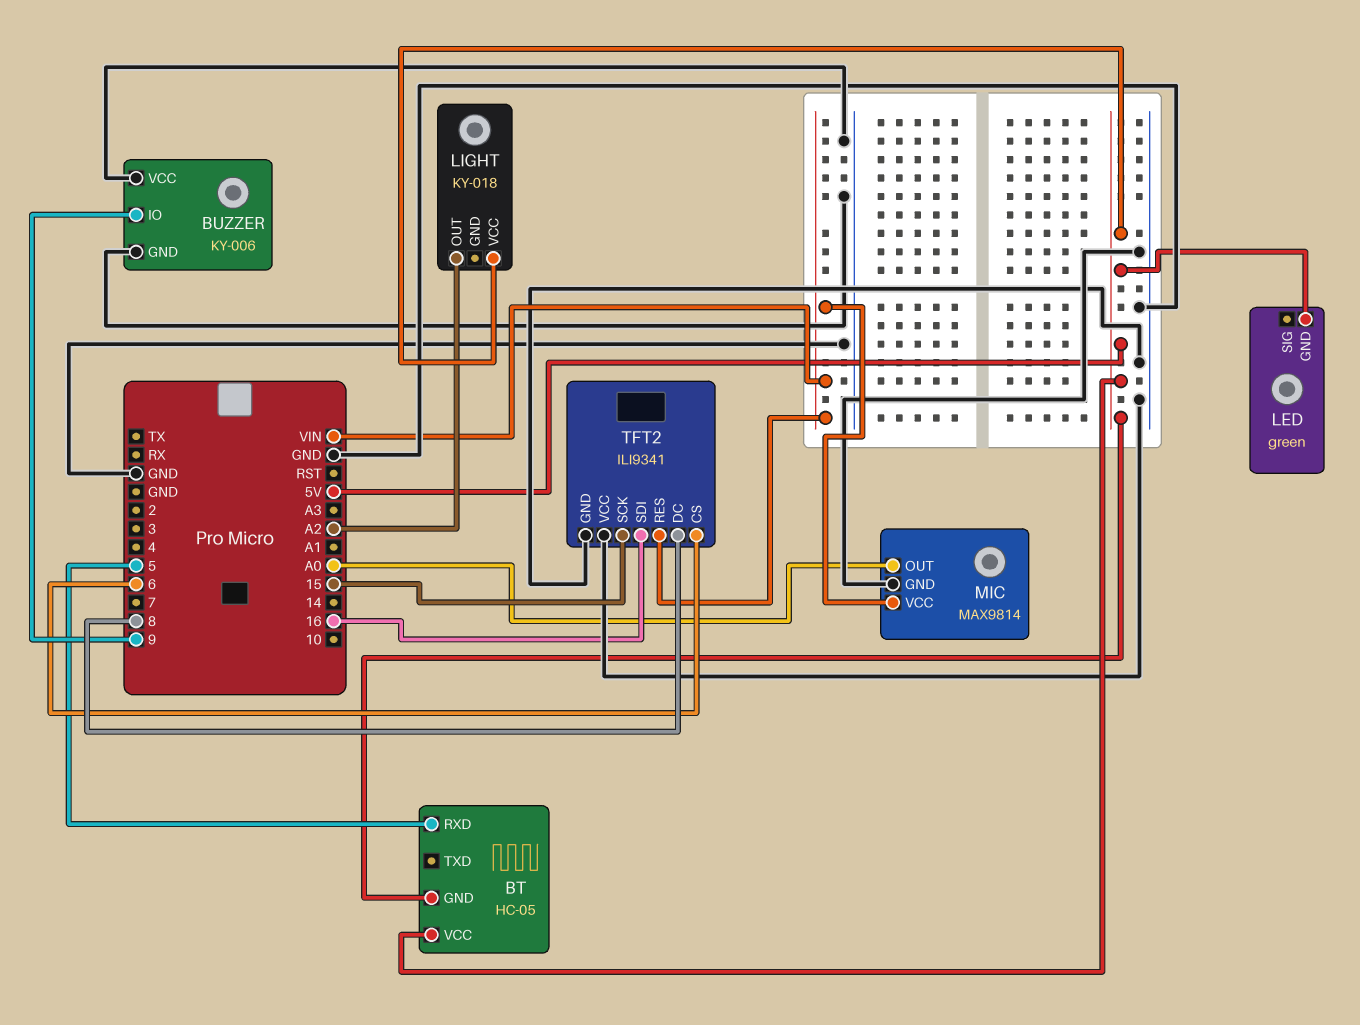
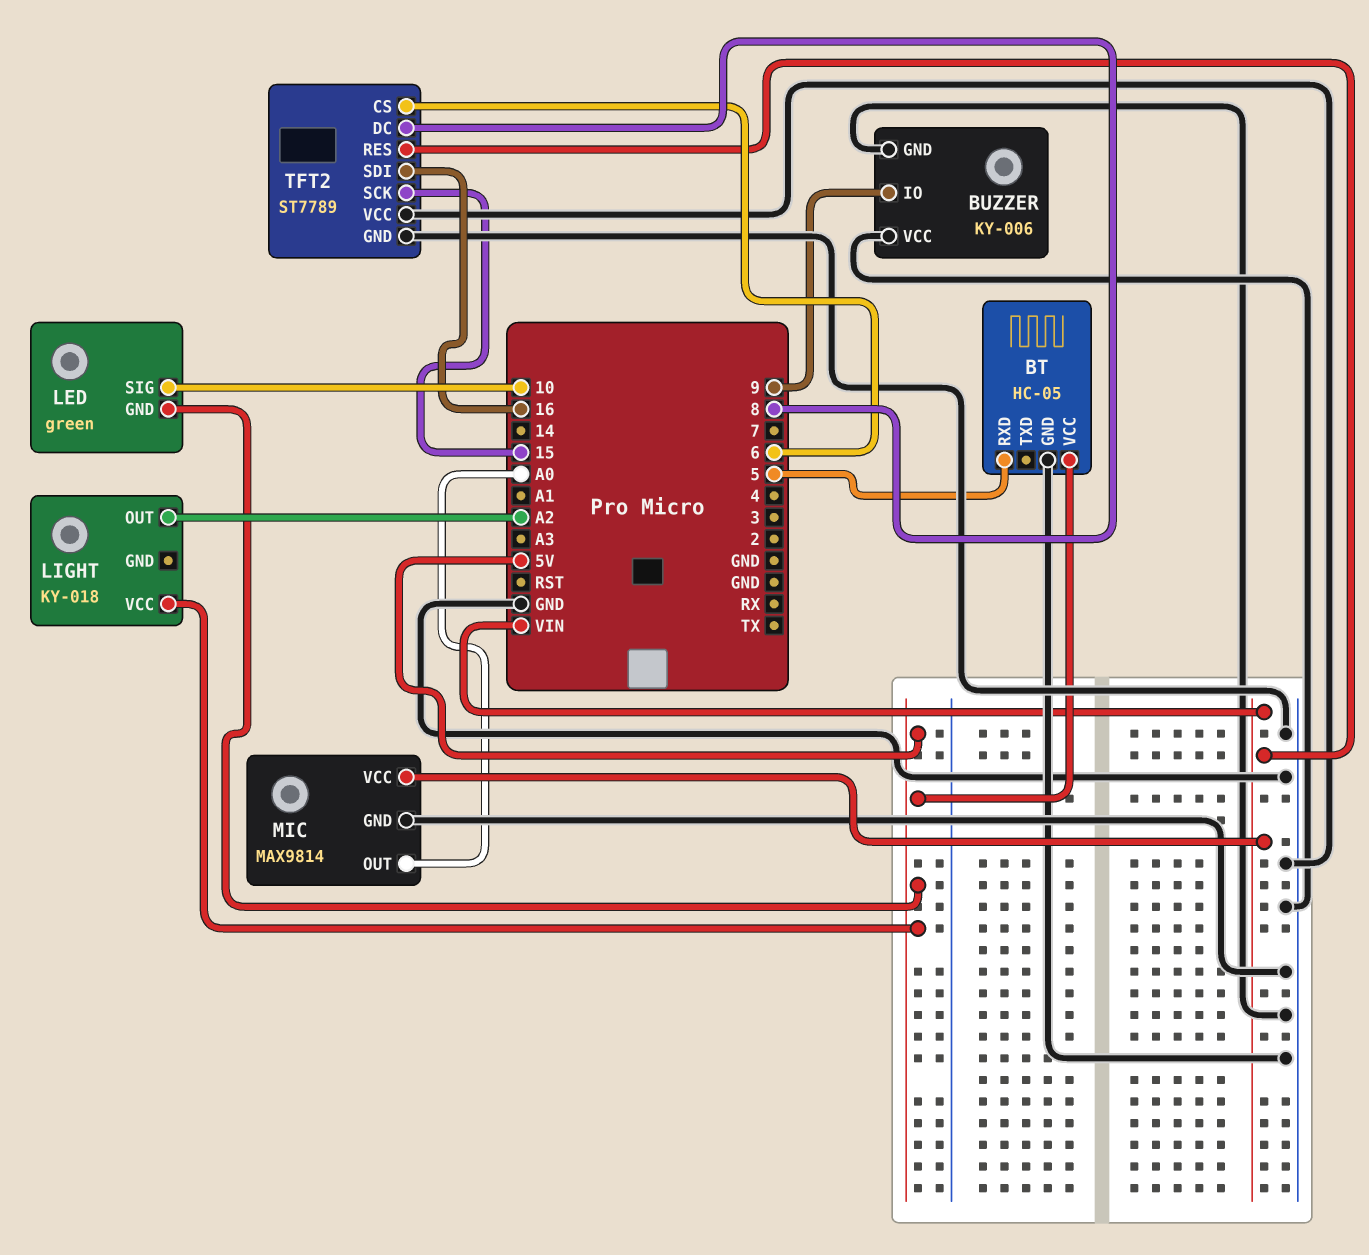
BT pin GND: 5V -> GND
LED pin SIG: none -> 10
TFT2: ILI9341 -> ST7789

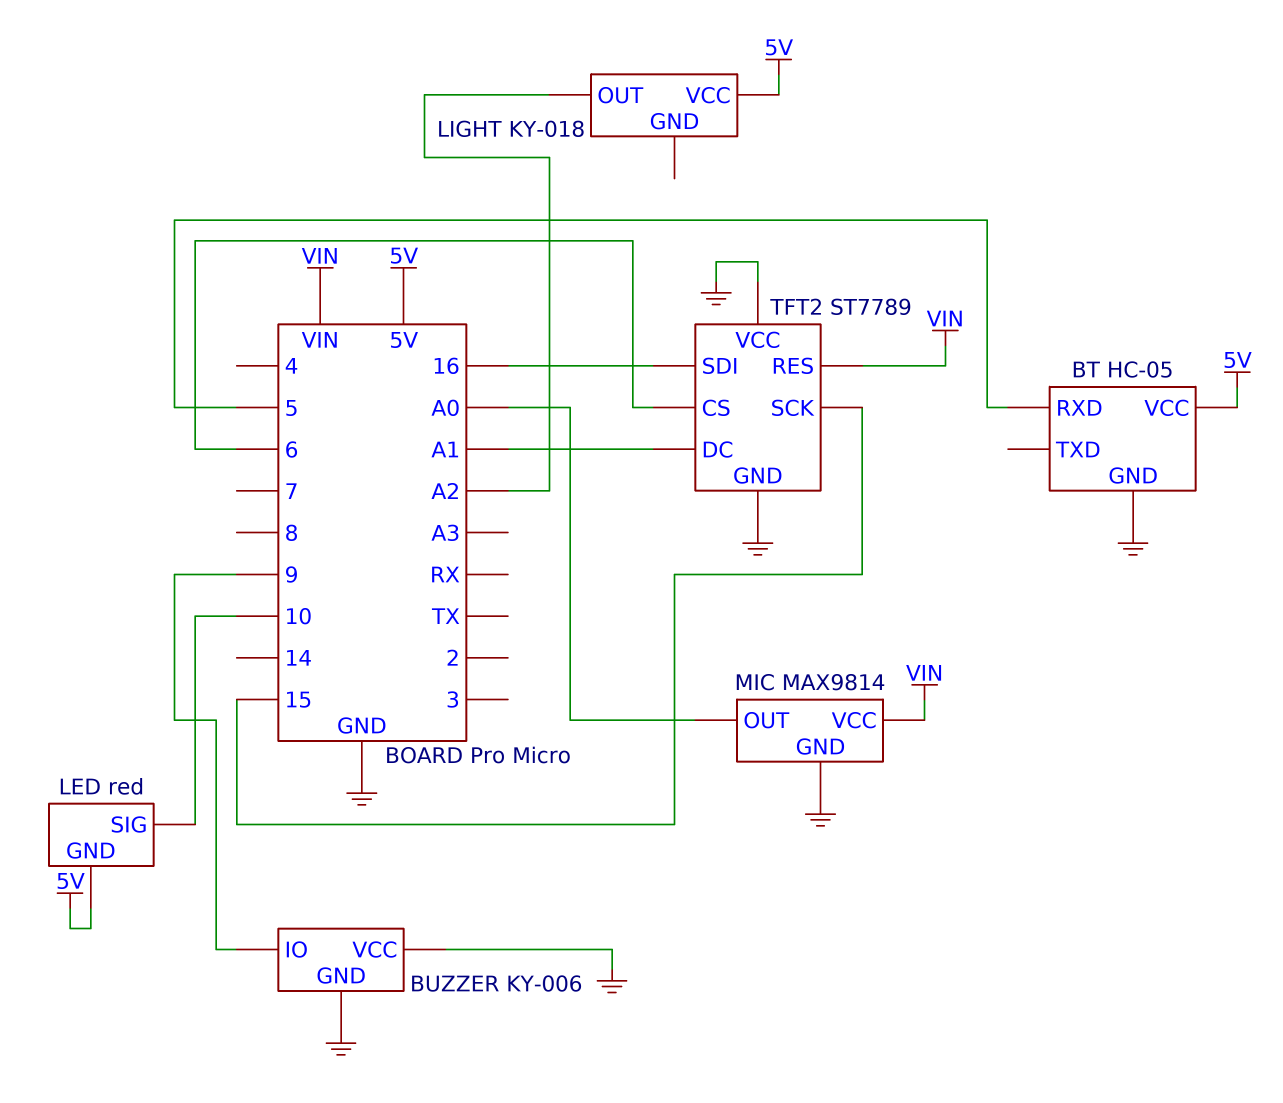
LED: green -> red
TFT2 pin DC: 8 -> A1

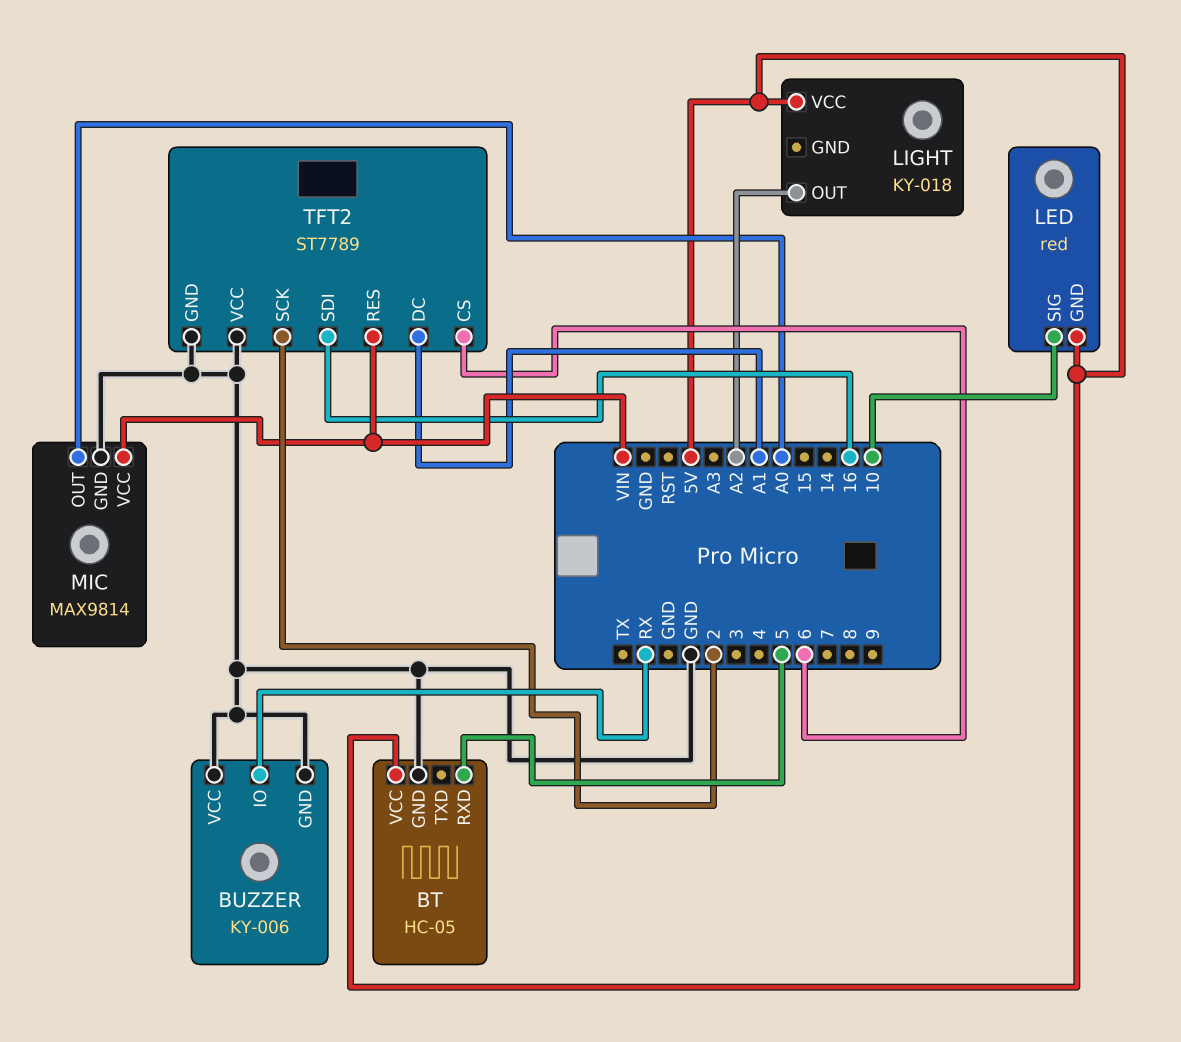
BUZZER pin IO: 9 -> RX
TFT2 pin SCK: 15 -> 2

